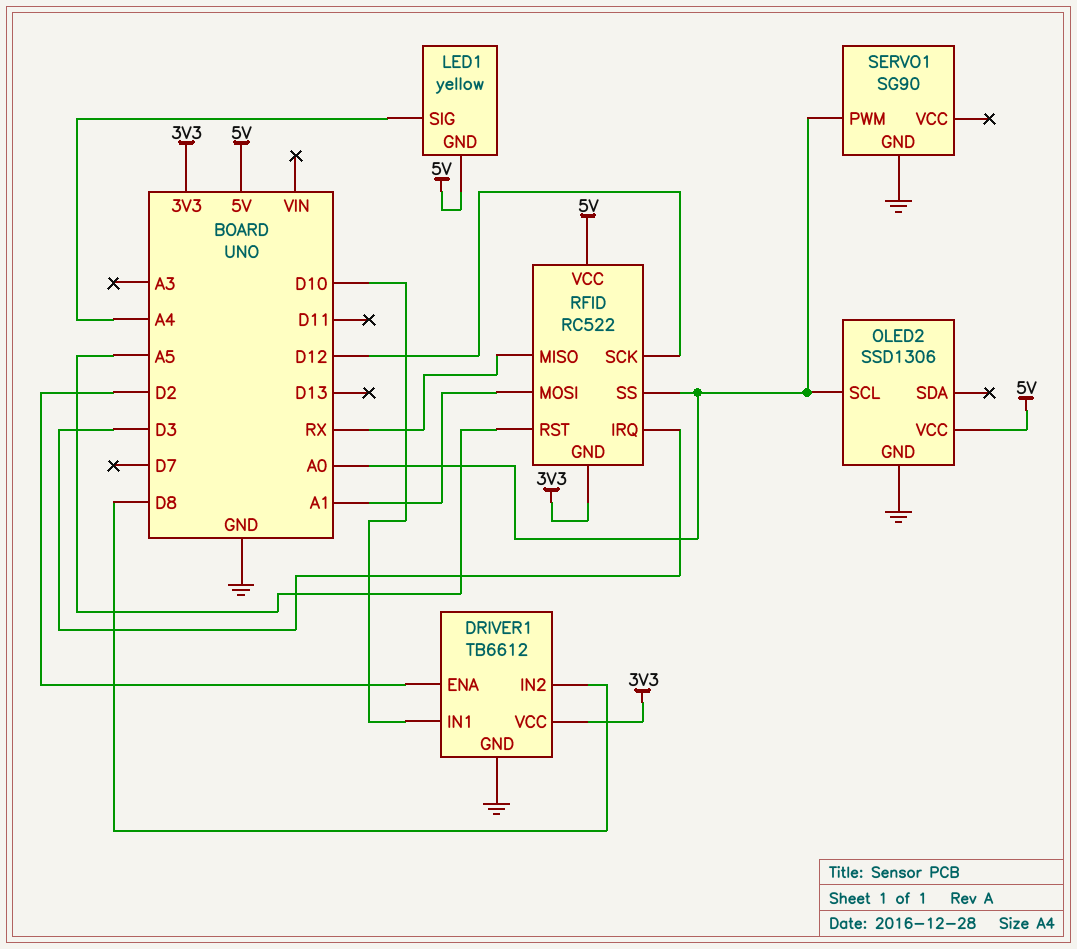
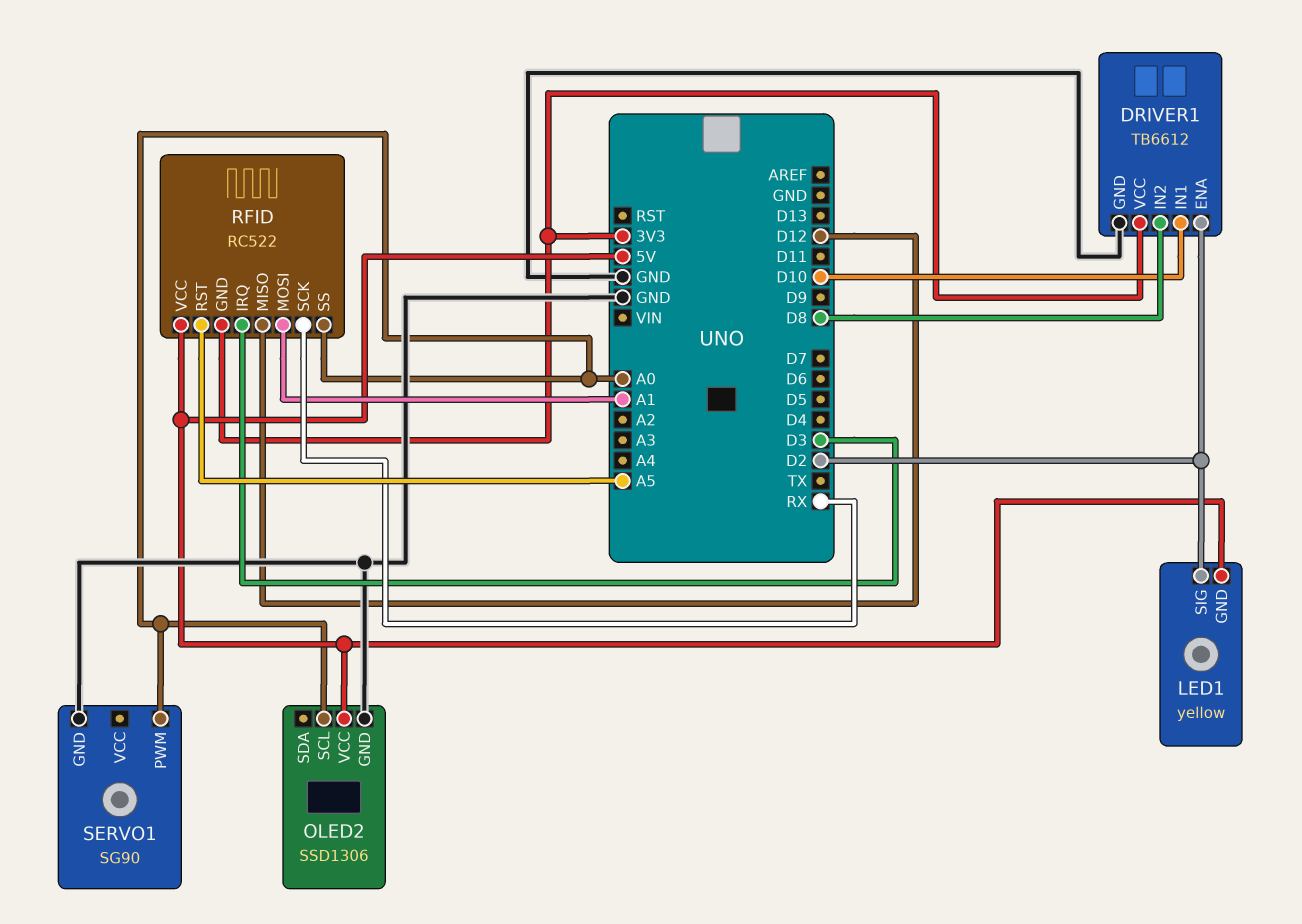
LED1 pin SIG: A4 -> D2
RFID pin MISO: RX -> D12
RFID pin SCK: D12 -> RX

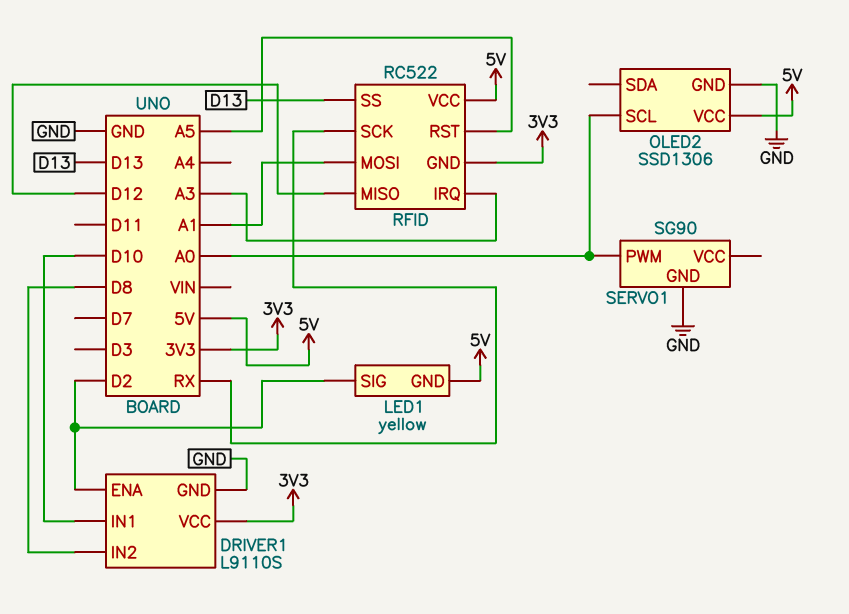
DRIVER1: TB6612 -> L9110S
RFID pin IRQ: D3 -> A3
RFID pin SS: A0 -> D13

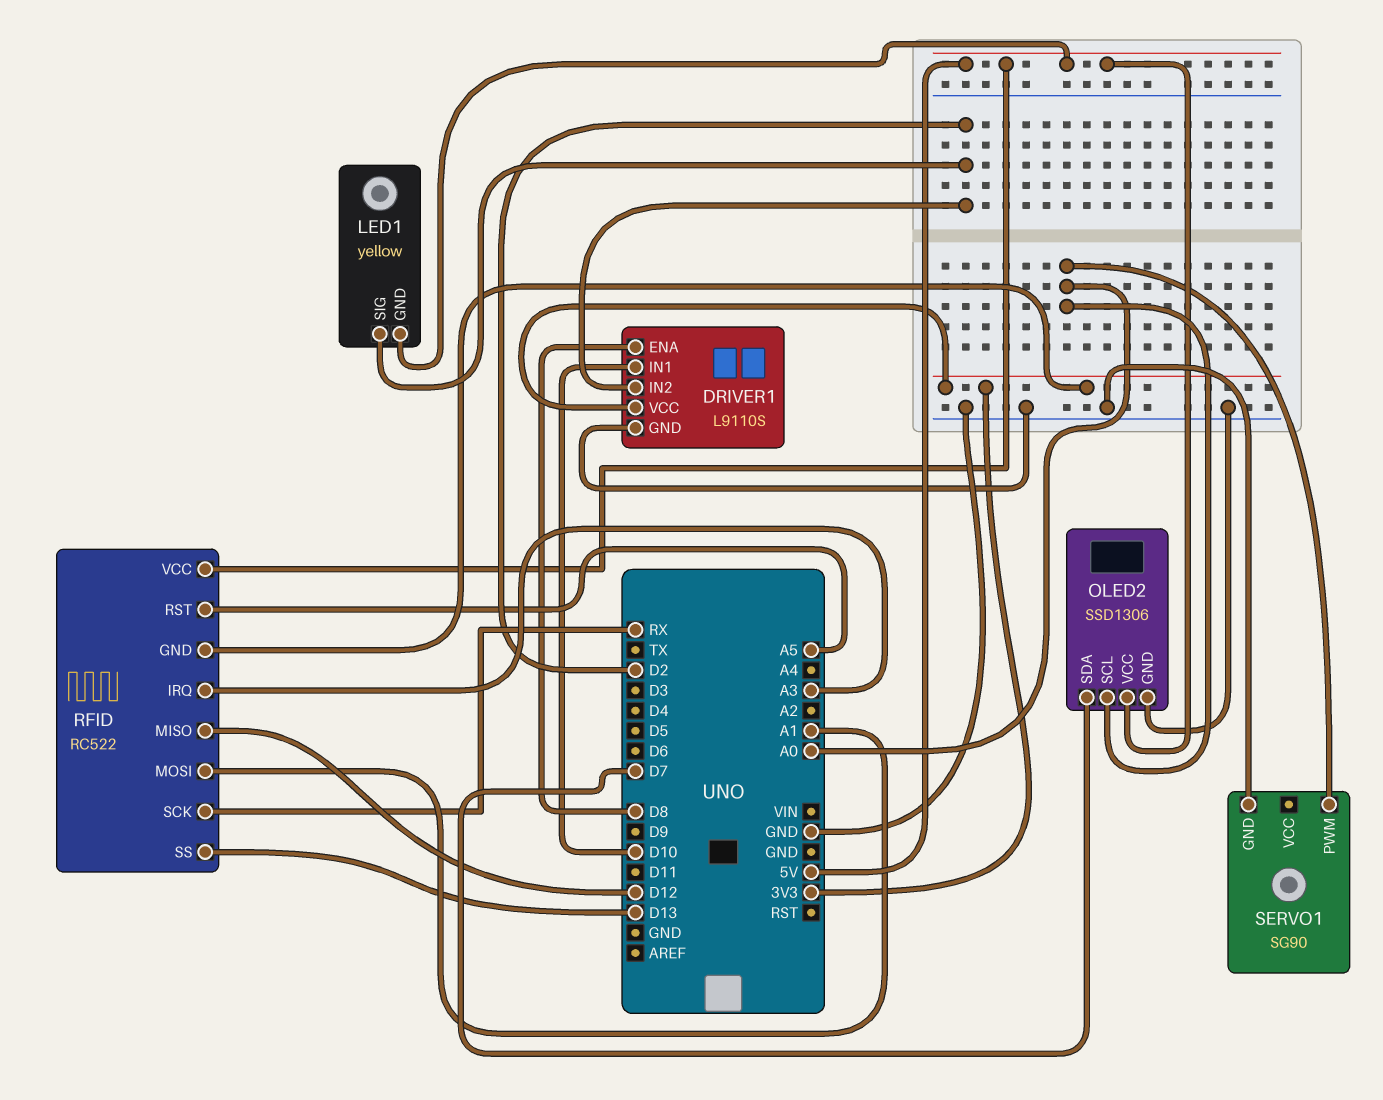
DRIVER1 pin ENA: D2 -> D8
DRIVER1 pin IN2: D8 -> D2
OLED2 pin SDA: none -> D7

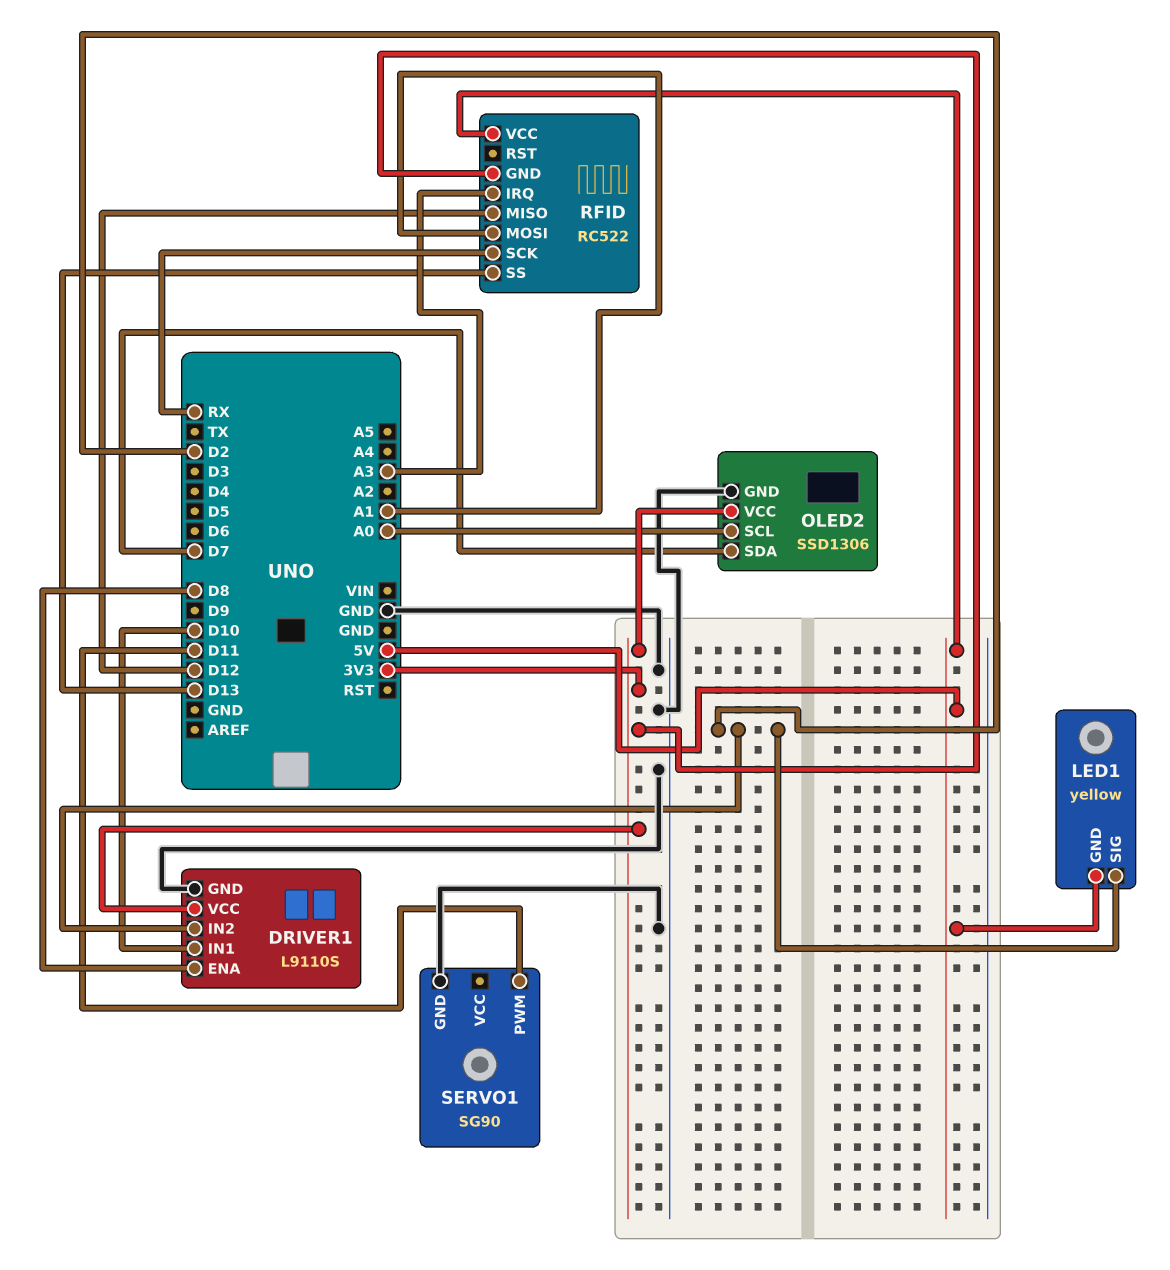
OLED2 pin VCC: 5V -> 3V3
RFID pin RST: A5 -> none
SERVO1 pin PWM: A0 -> D11

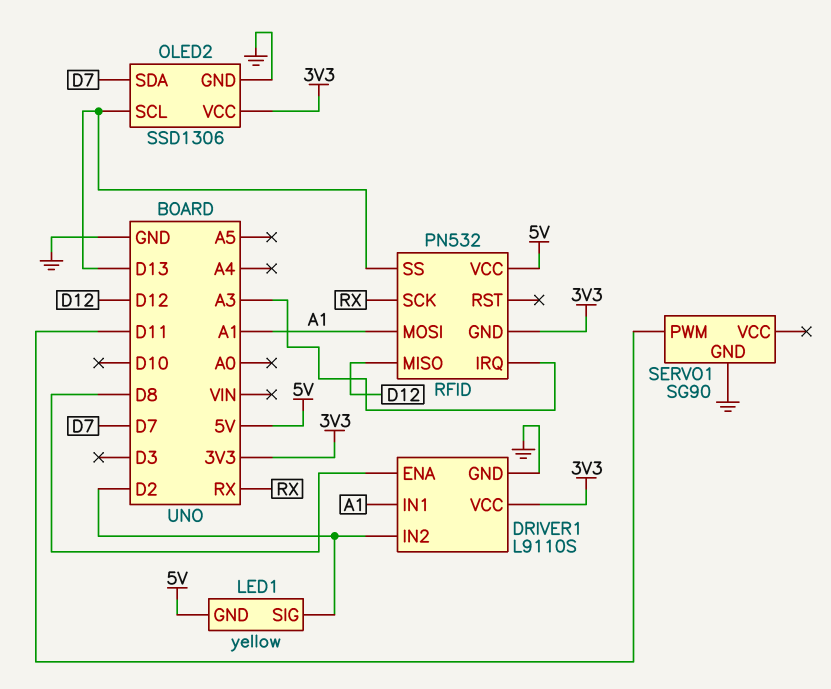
DRIVER1 pin IN1: D10 -> A1
OLED2 pin SCL: A0 -> D13
RFID: RC522 -> PN532

